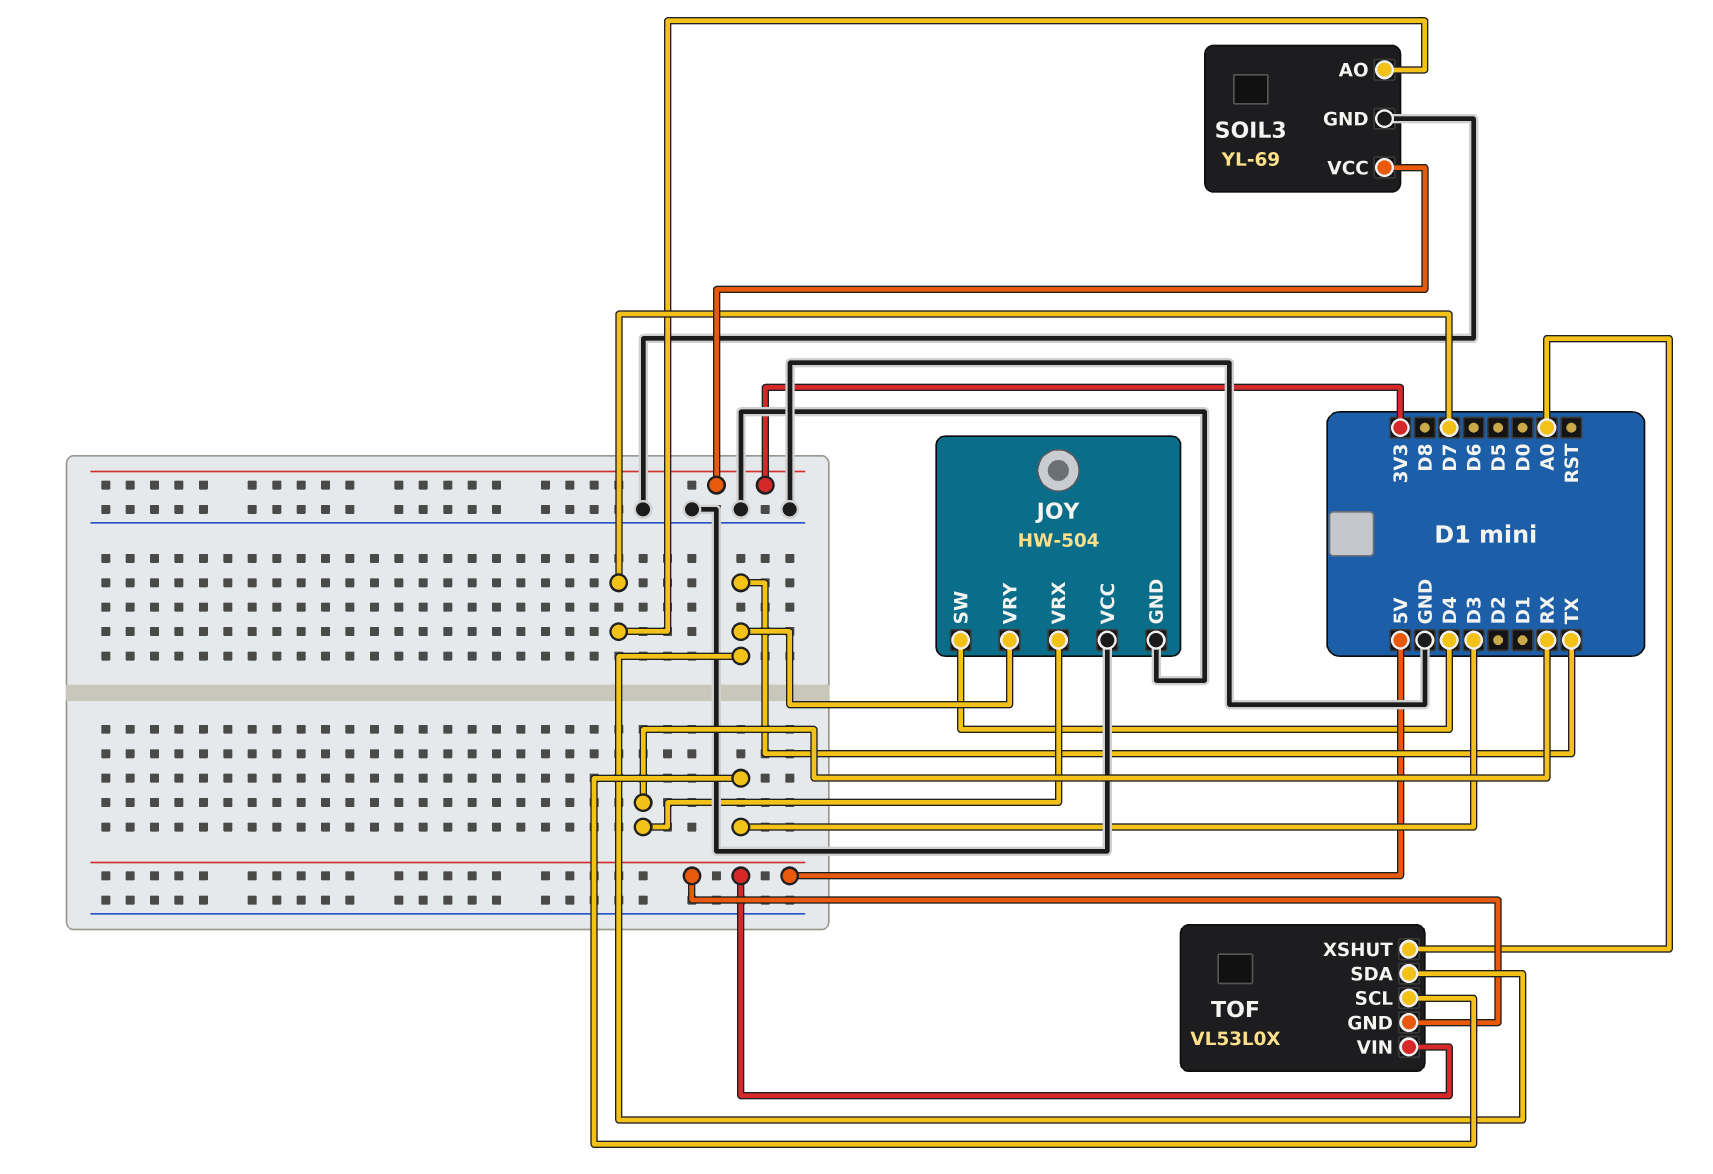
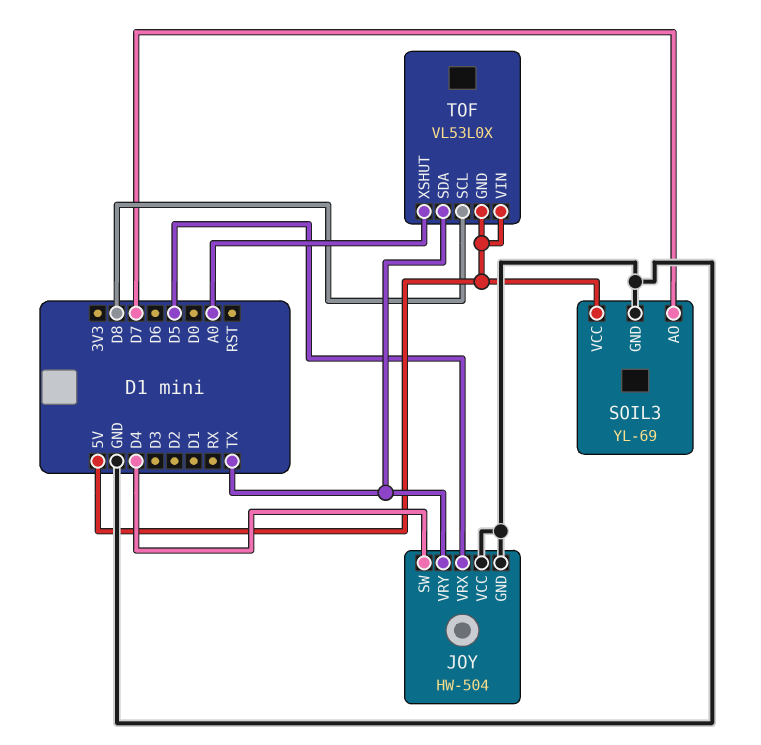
JOY pin VRX: RX -> D5
SOIL3 pin VCC: 3V3 -> 5V
TOF pin SCL: D3 -> D8

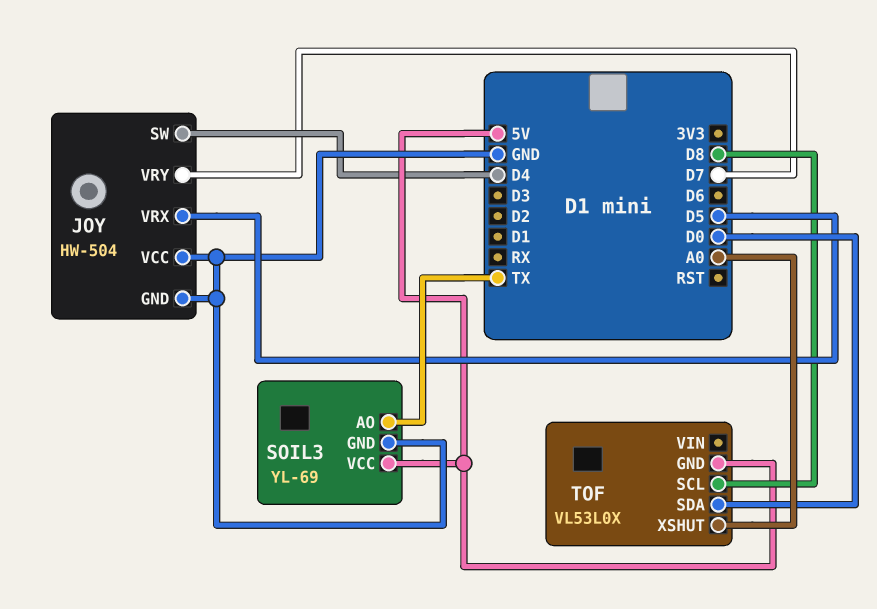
JOY pin VRY: TX -> D7
SOIL3 pin AO: D7 -> TX
TOF pin SDA: TX -> D0
TOF pin VIN: 5V -> none

